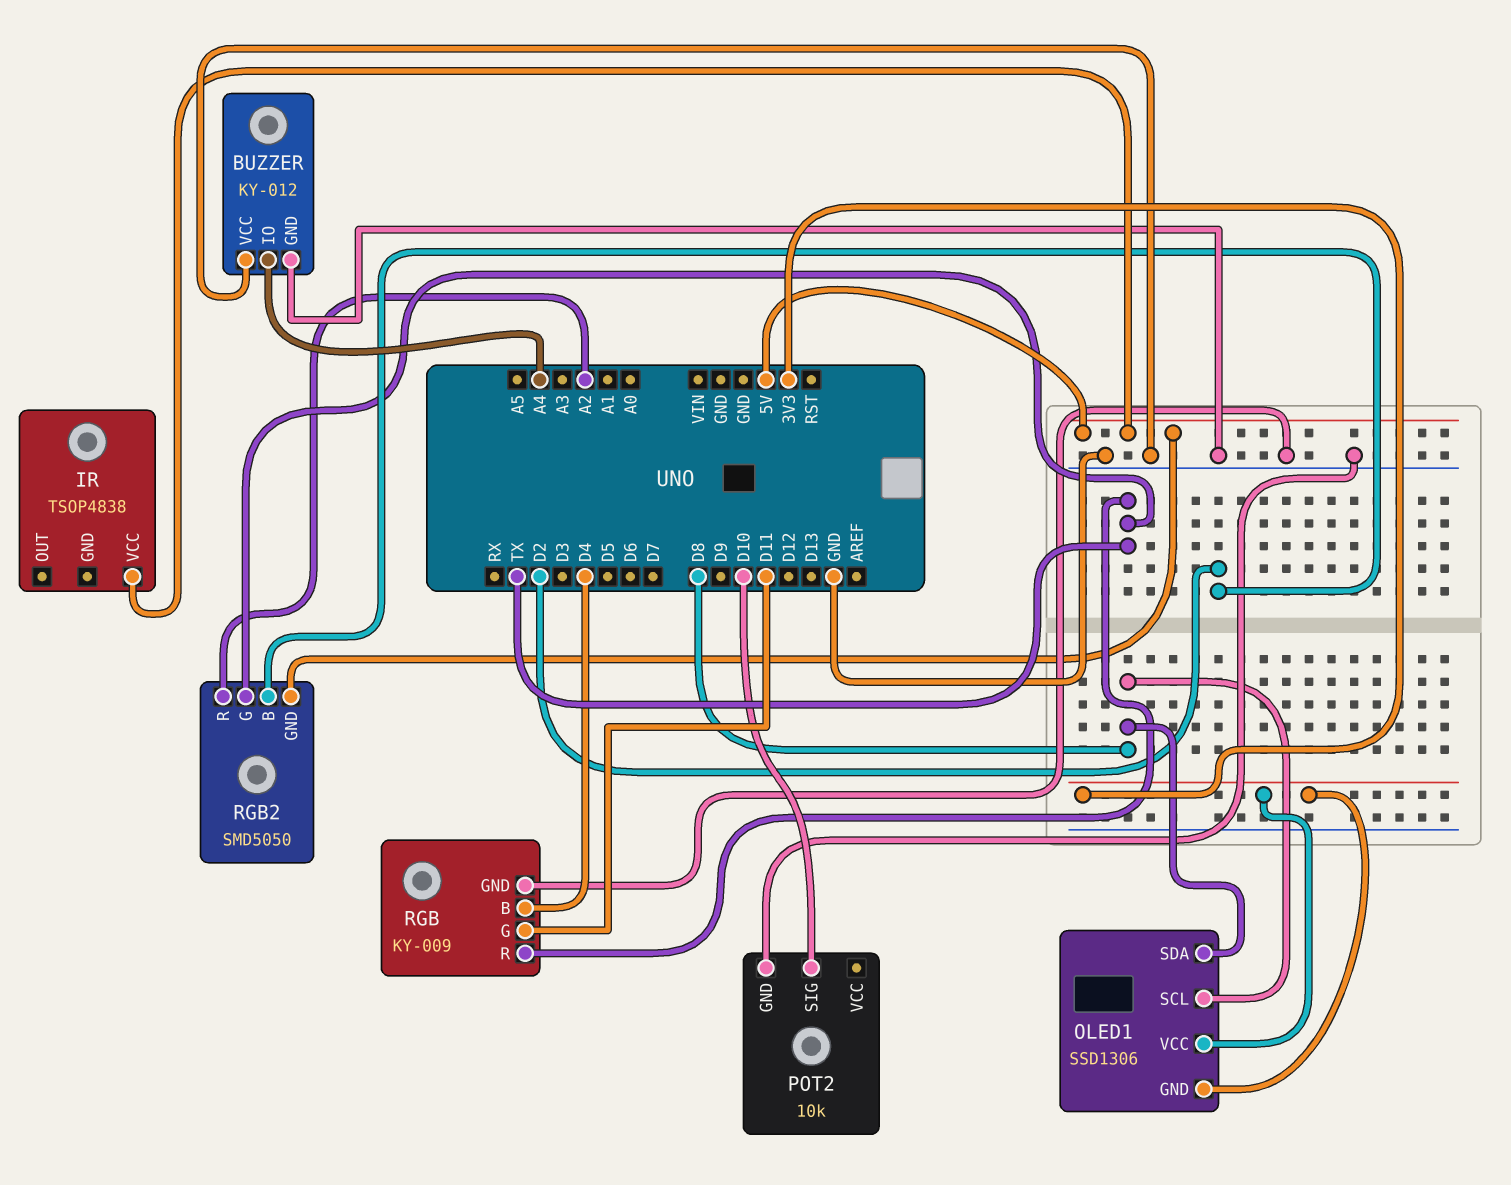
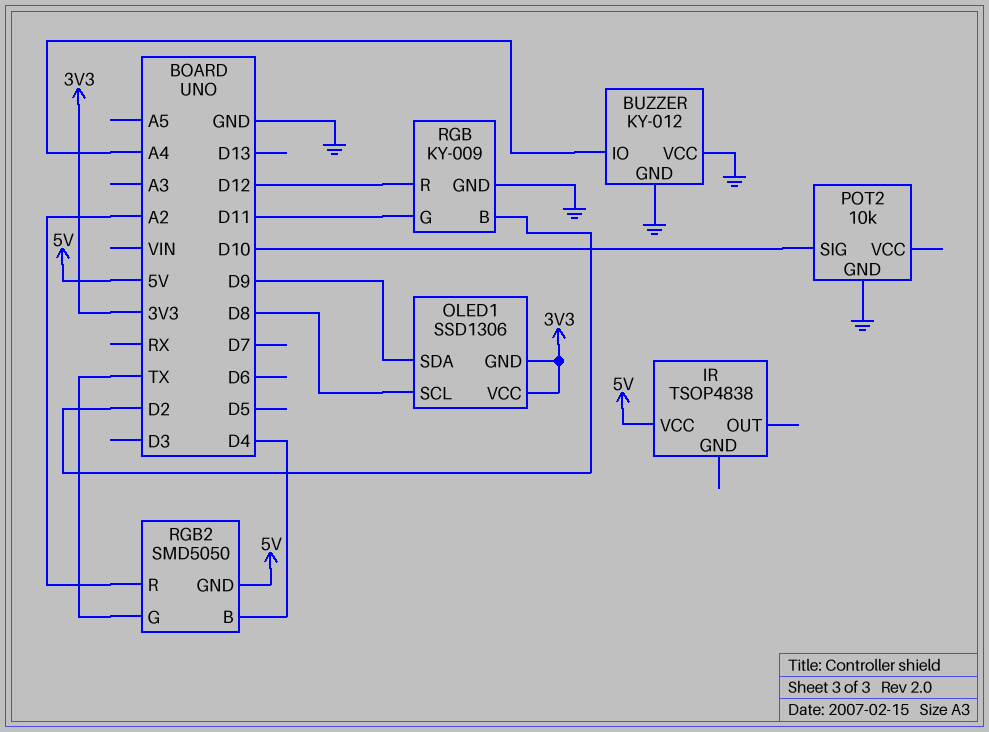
OLED1 pin SDA: D8 -> D9
RGB pin B: D4 -> D2
RGB pin R: TX -> D12
RGB2 pin B: D2 -> D4

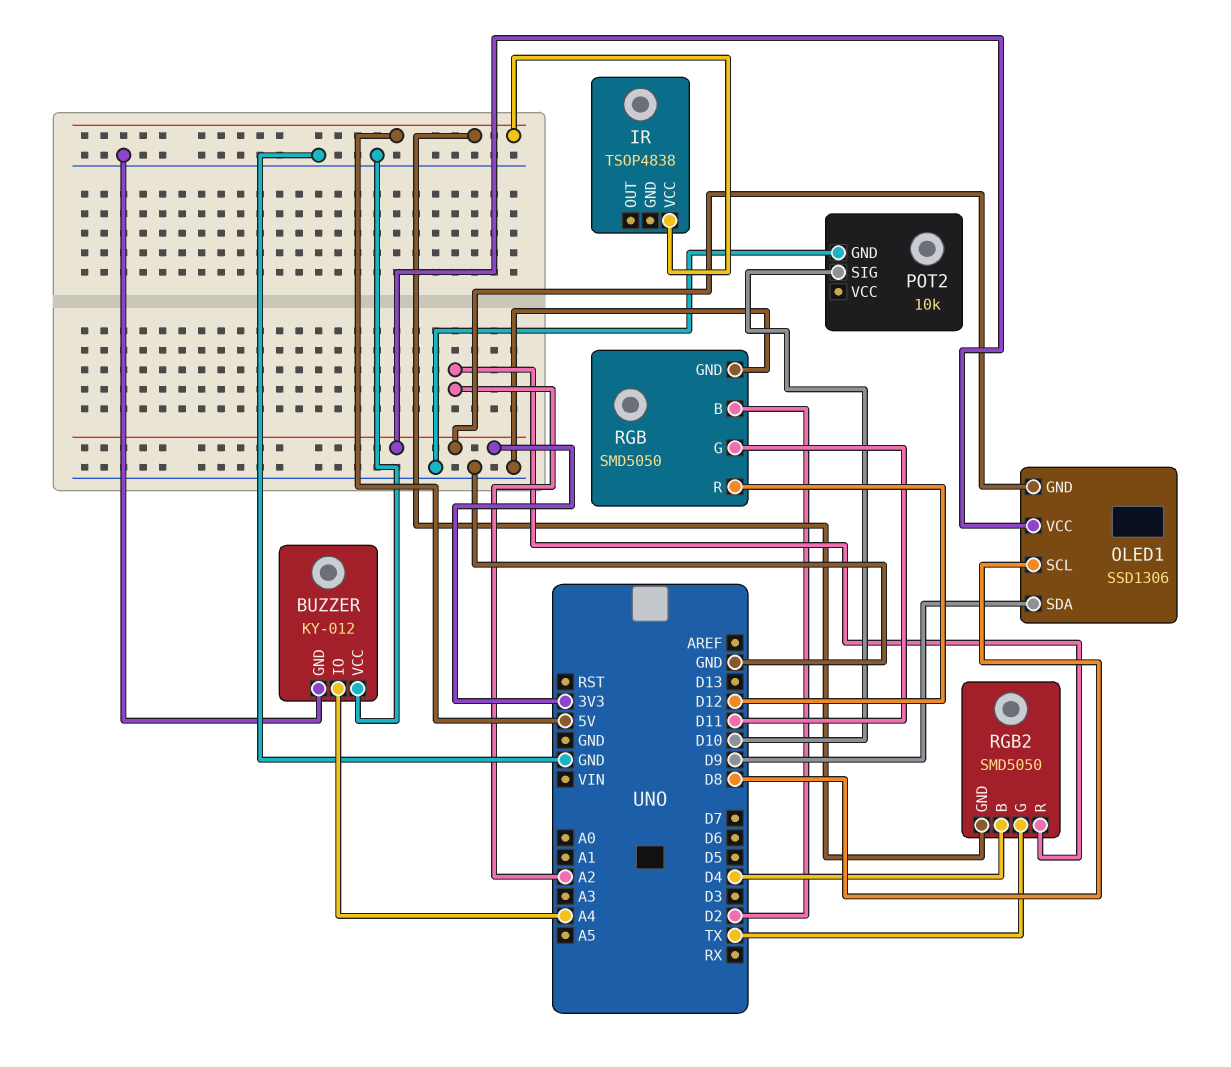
RGB: KY-009 -> SMD5050

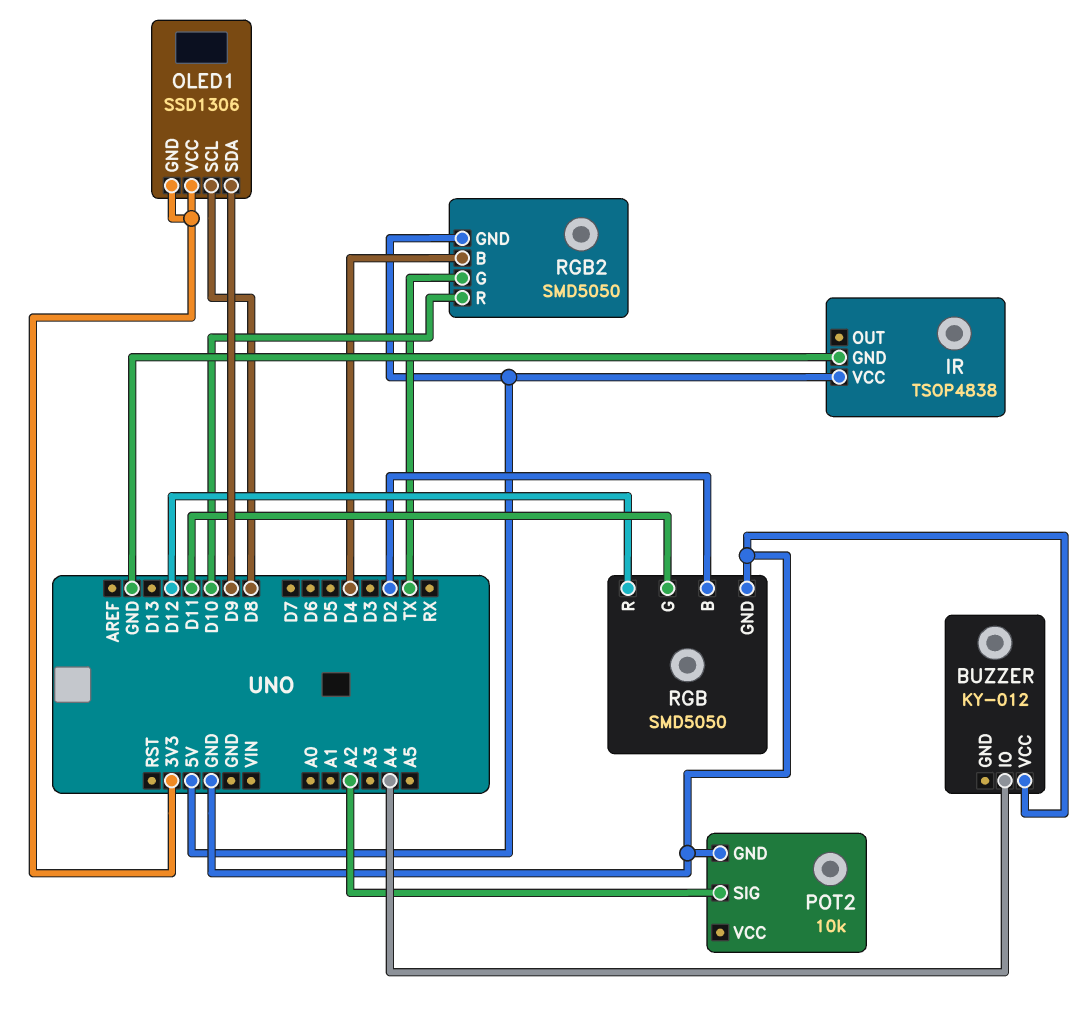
BUZZER pin GND: GND -> none
IR pin GND: none -> GND
POT2 pin SIG: D10 -> A2
RGB2 pin R: A2 -> D10

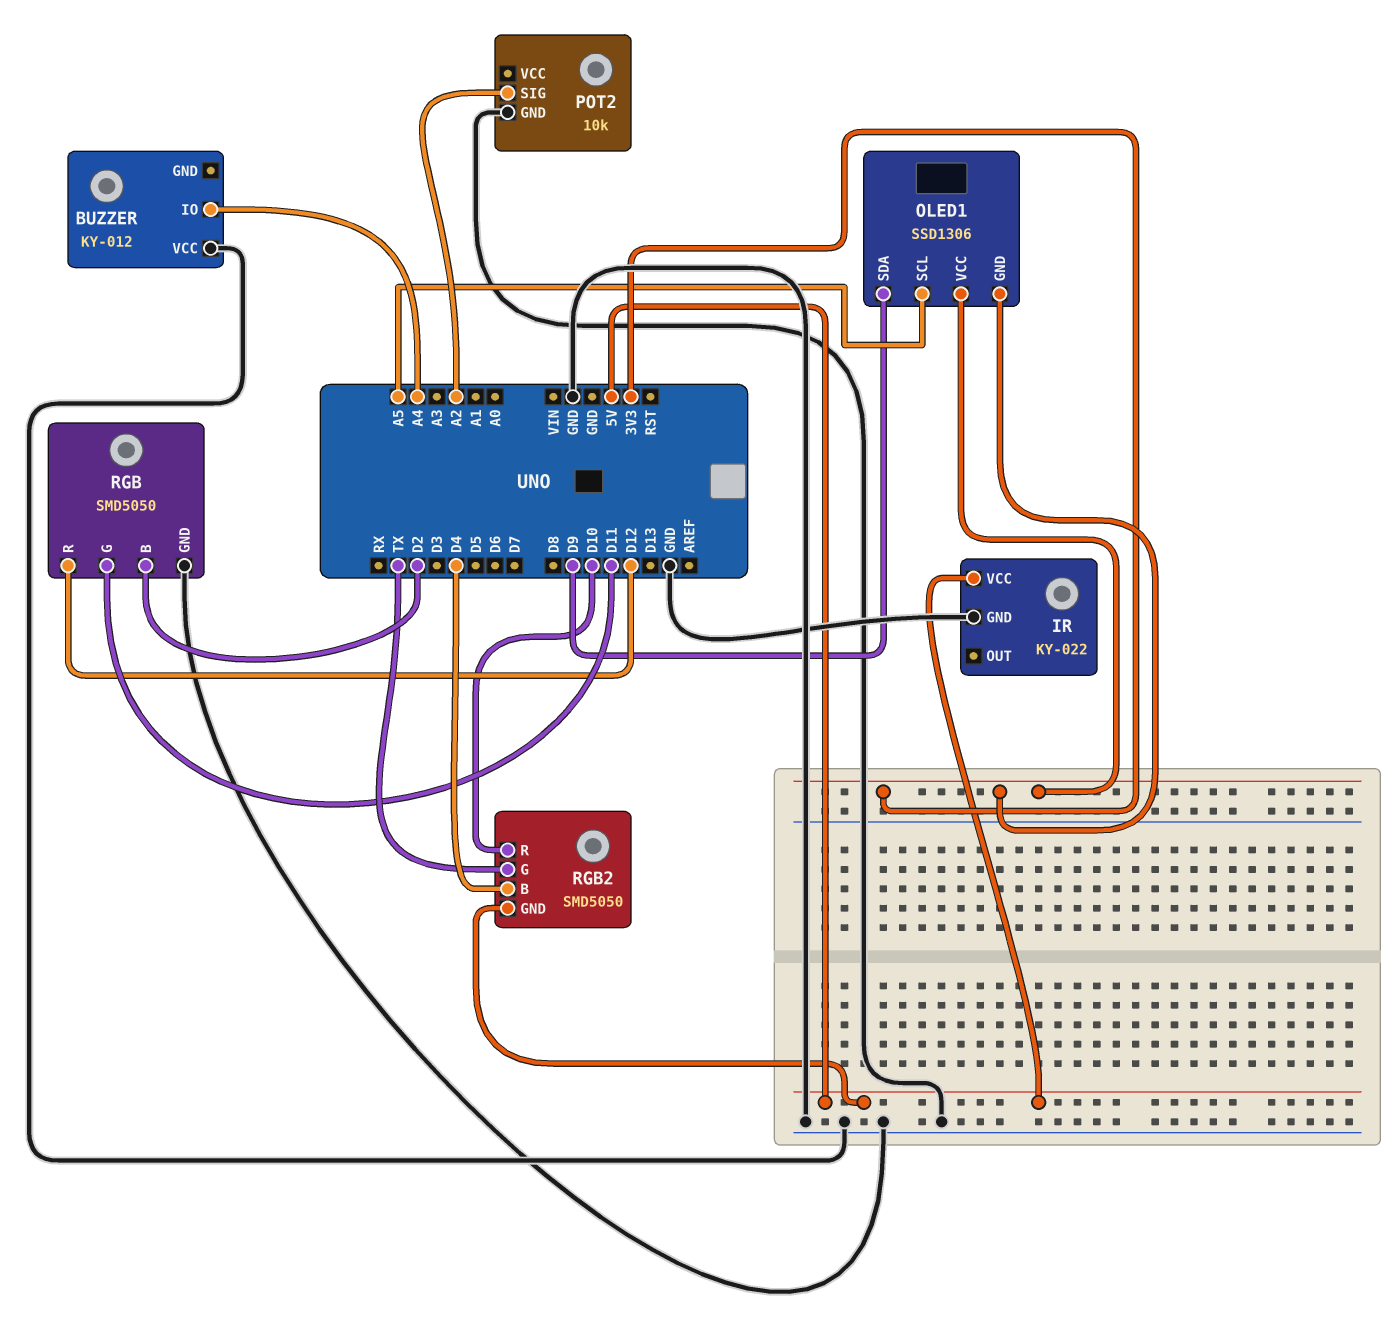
IR: TSOP4838 -> KY-022
OLED1 pin SCL: D8 -> A5

